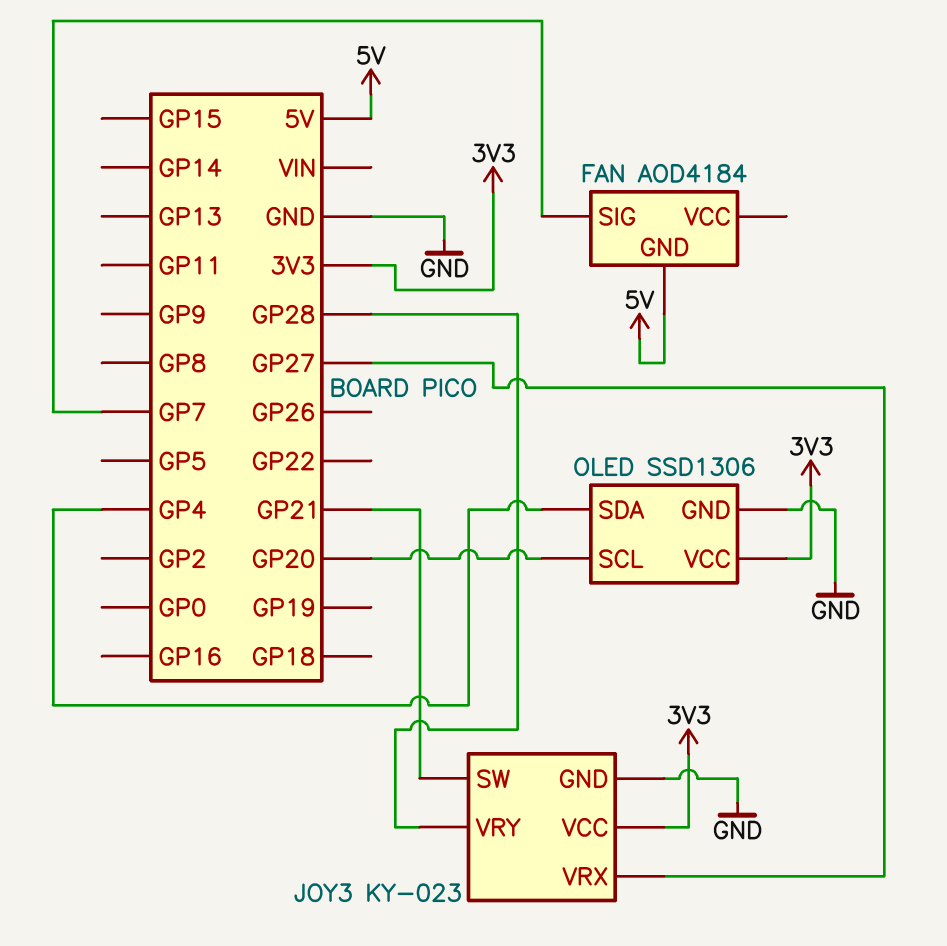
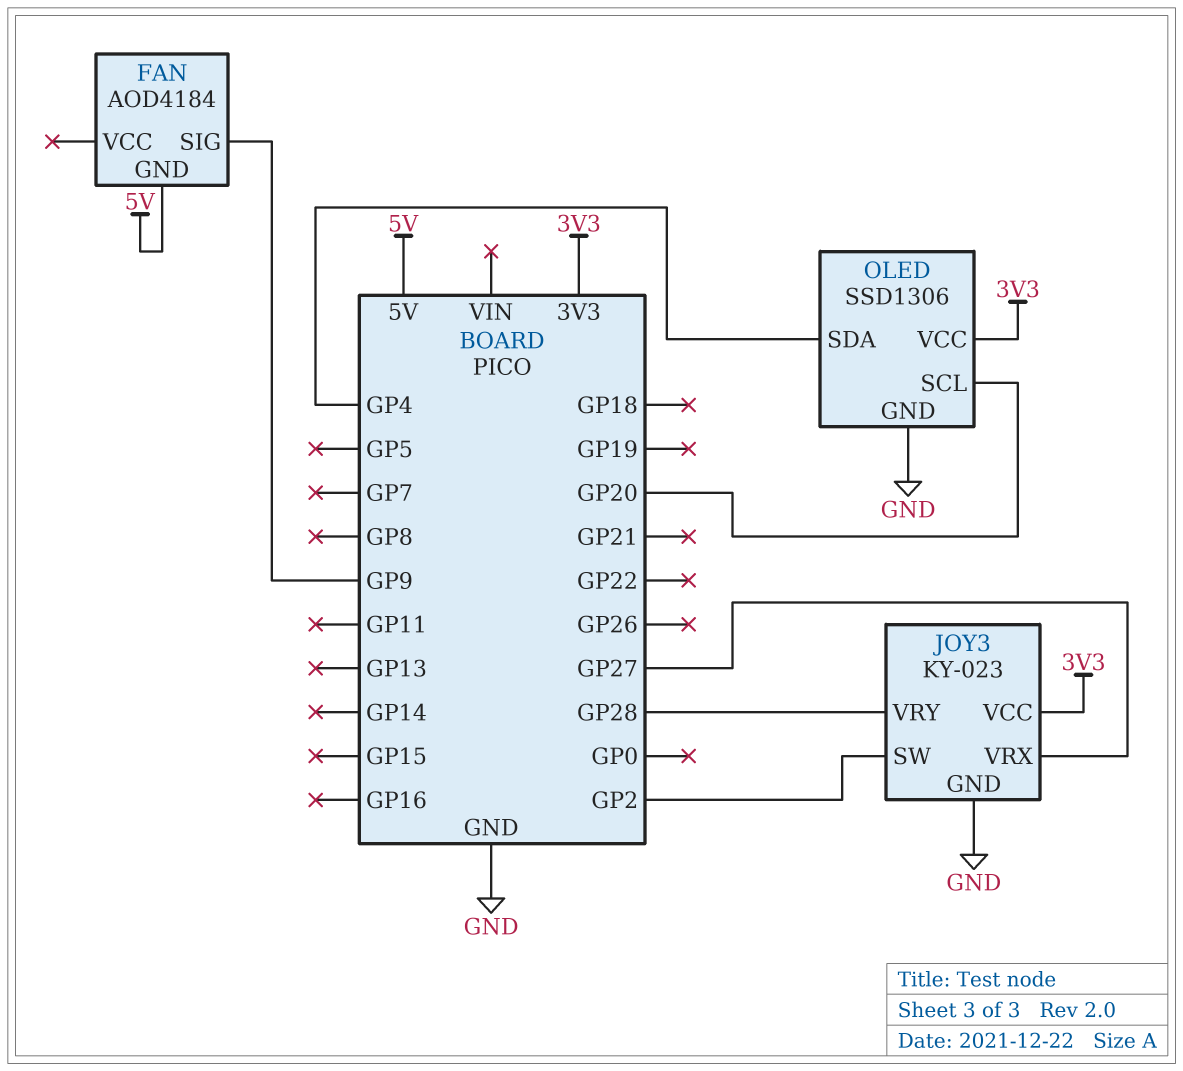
FAN pin SIG: GP7 -> GP9
JOY3 pin SW: GP21 -> GP2

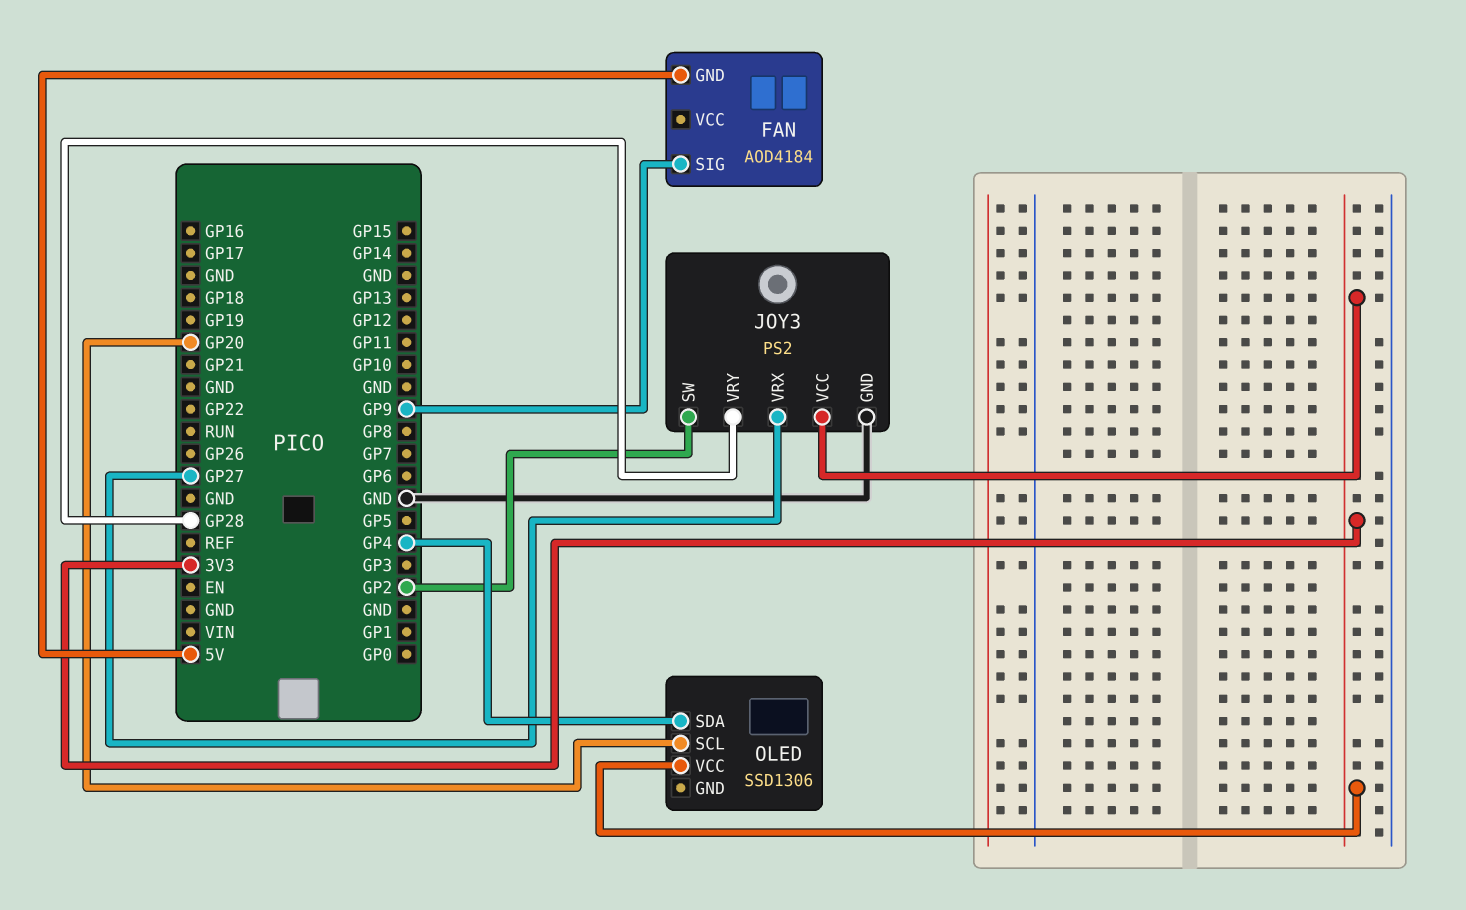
JOY3: KY-023 -> PS2
OLED pin GND: GND -> none

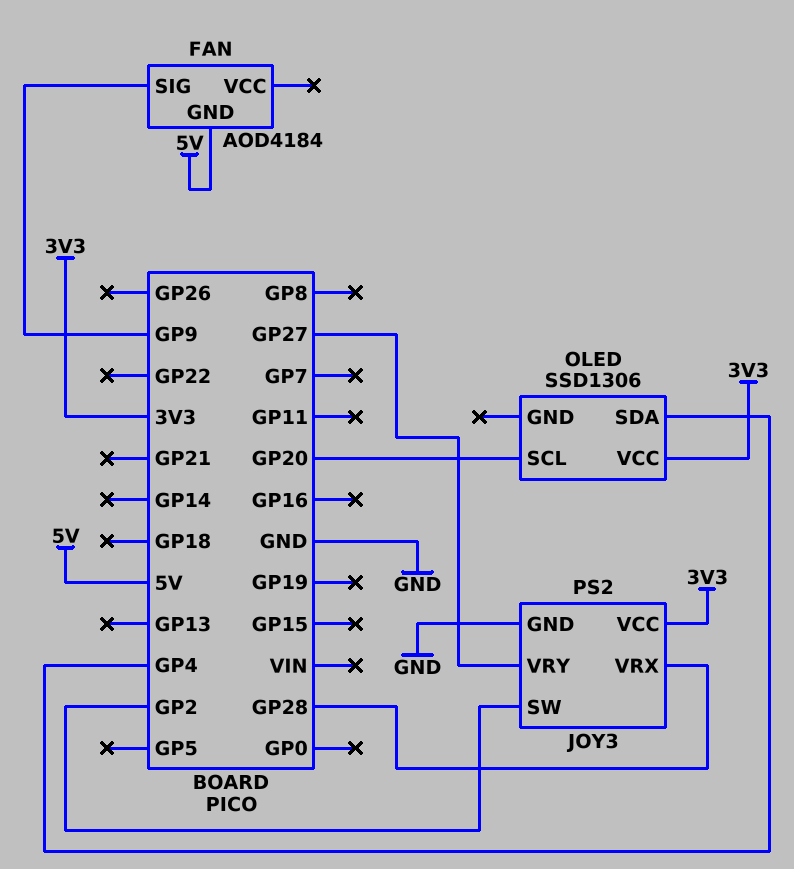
JOY3 pin VRX: GP27 -> GP28
JOY3 pin VRY: GP28 -> GP27

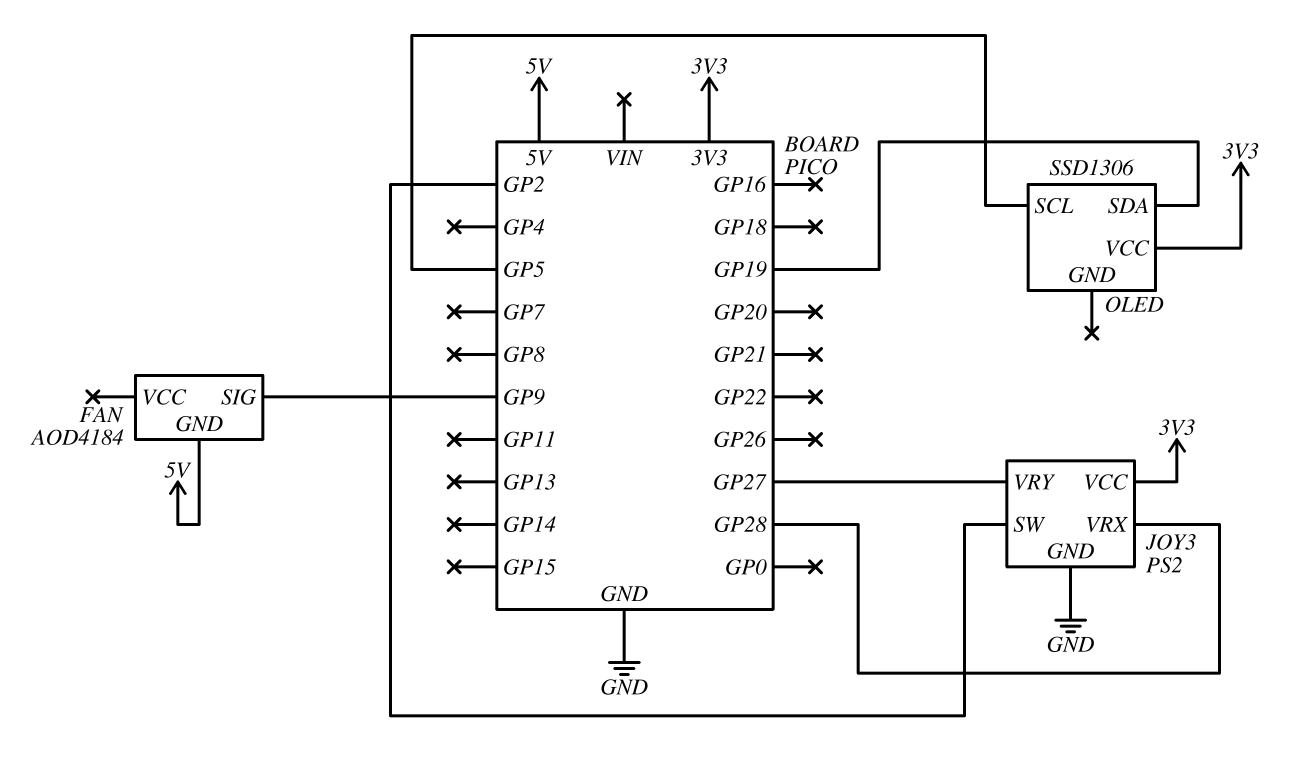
OLED pin SCL: GP20 -> GP5
OLED pin SDA: GP4 -> GP19

